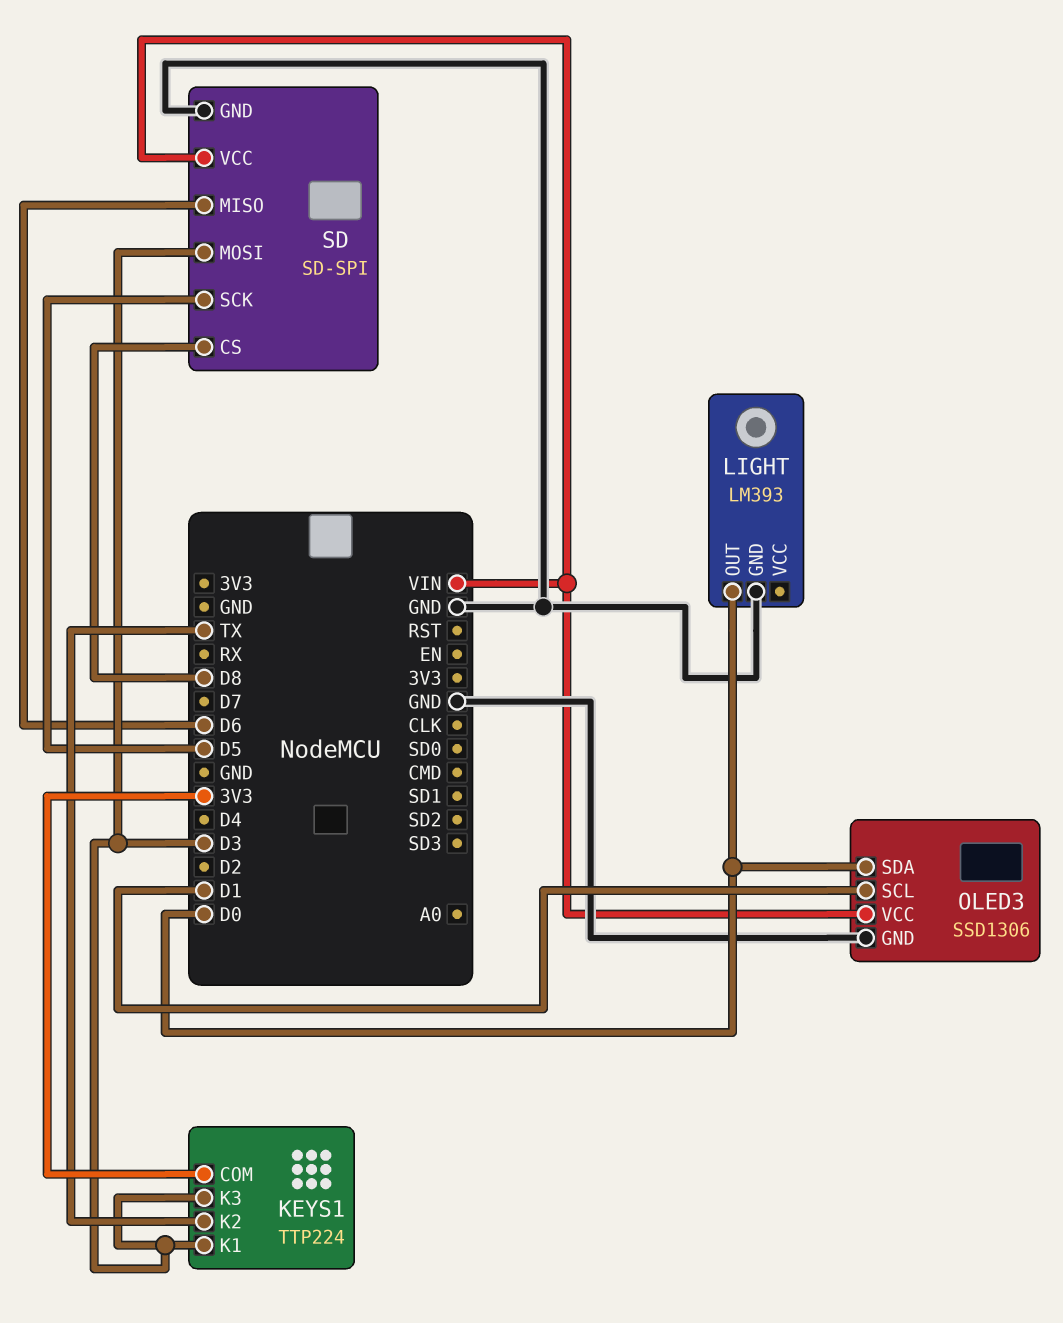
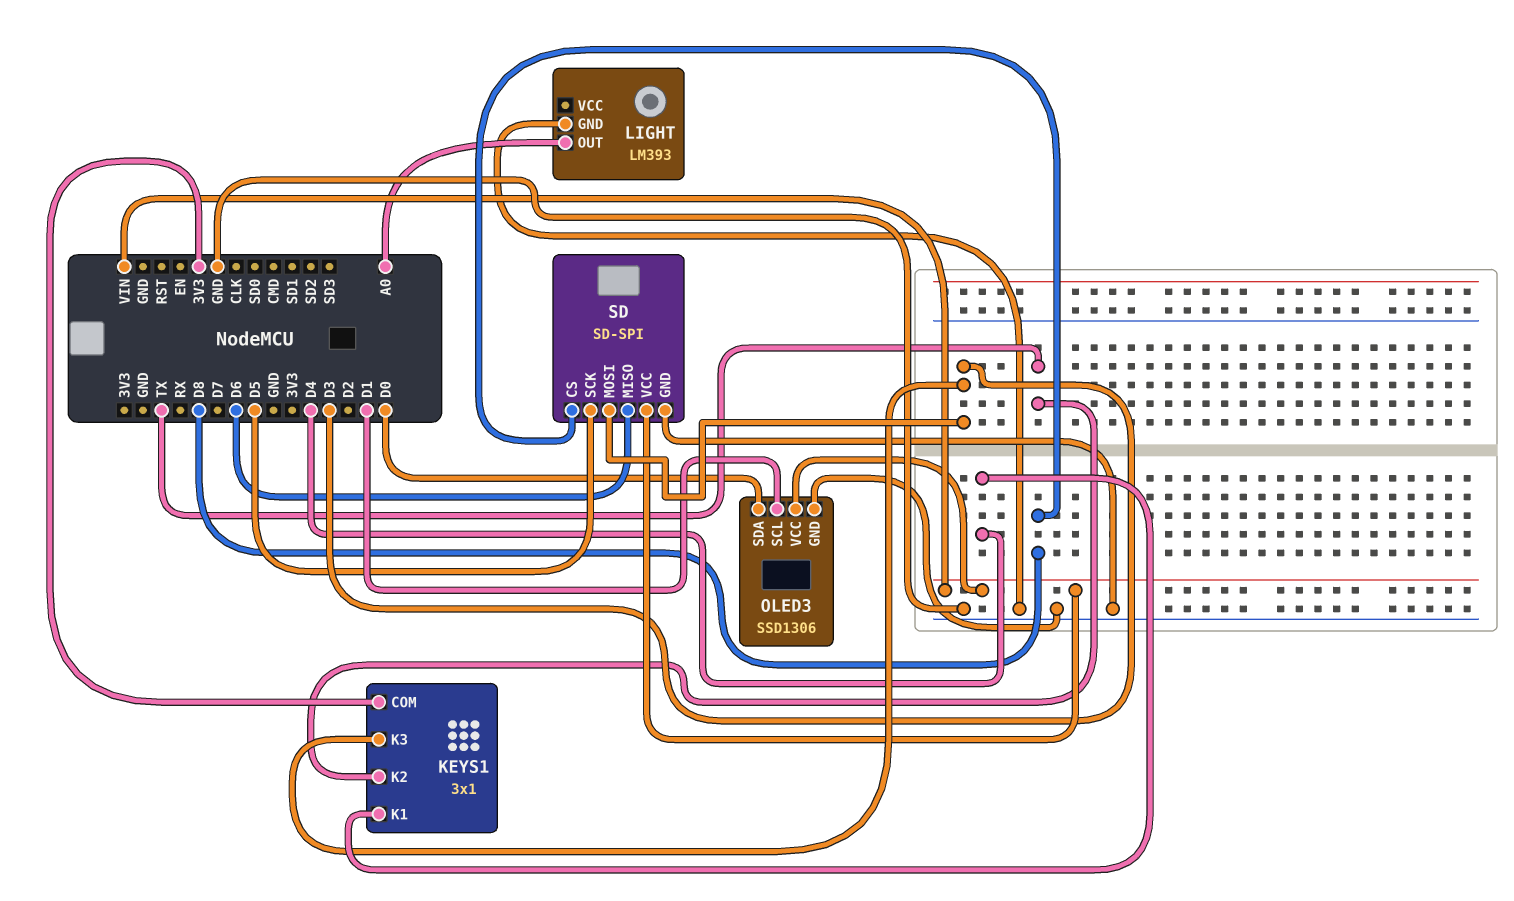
KEYS1: TTP224 -> 3x1
KEYS1 pin K1: D3 -> D4
LIGHT pin OUT: D0 -> A0

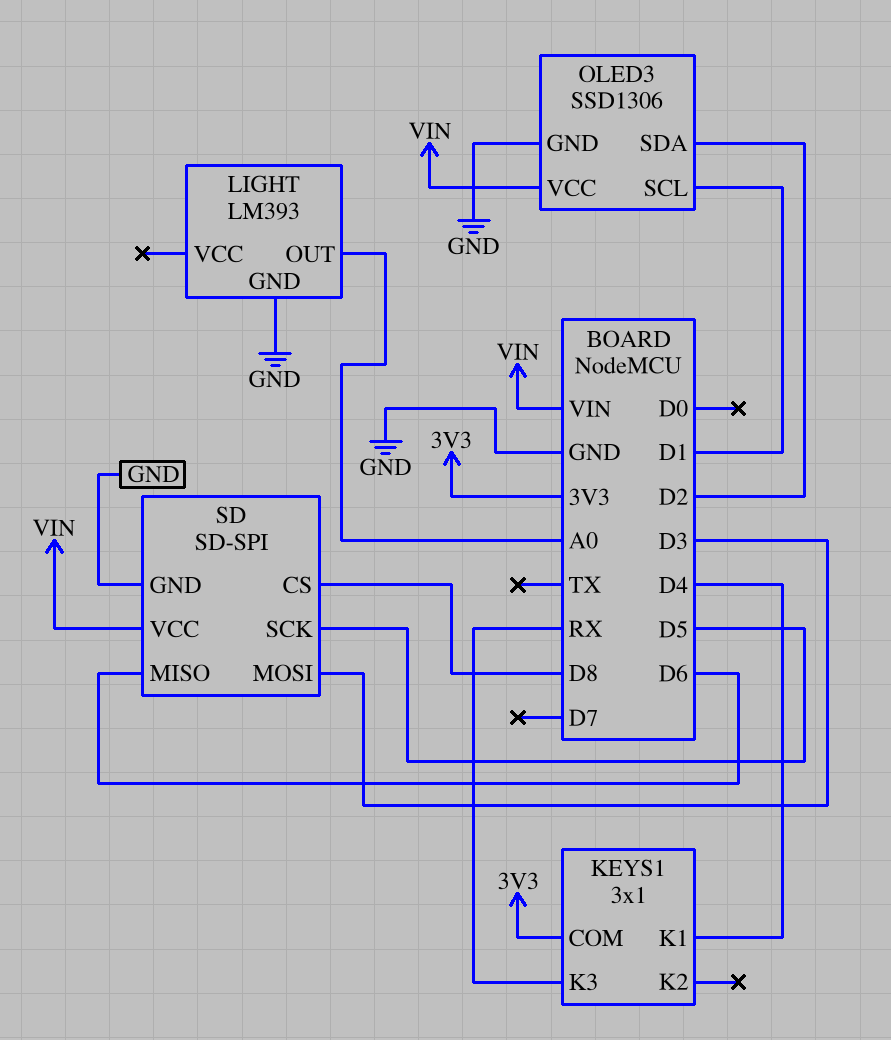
KEYS1 pin K2: TX -> none
KEYS1 pin K3: D3 -> RX
OLED3 pin SDA: D0 -> D2

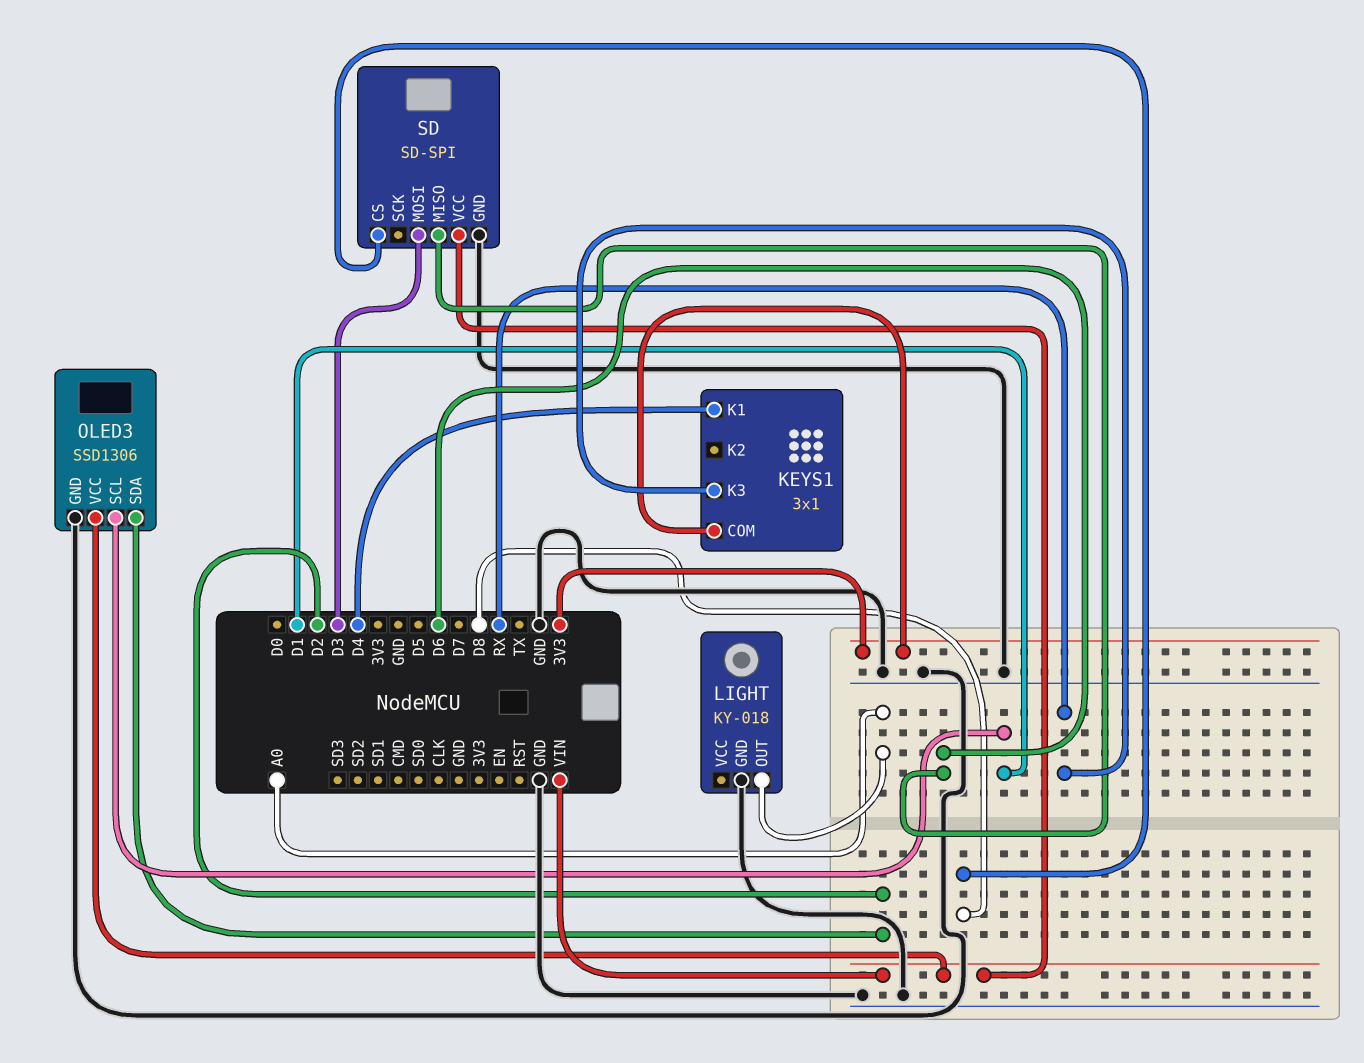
LIGHT: LM393 -> KY-018
SD pin SCK: D5 -> none

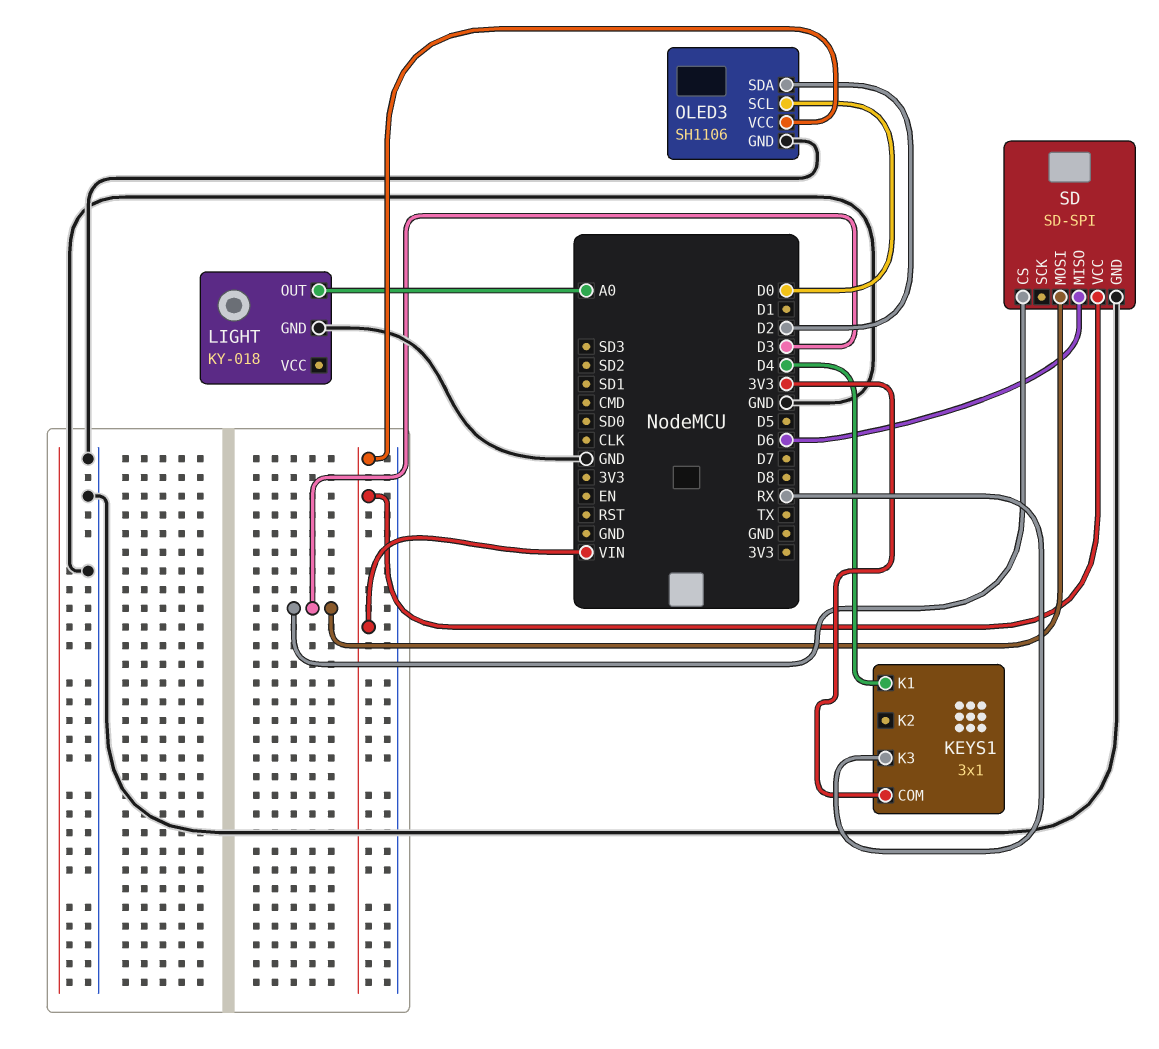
OLED3: SSD1306 -> SH1106
OLED3 pin SCL: D1 -> D0
SD pin CS: D8 -> D3

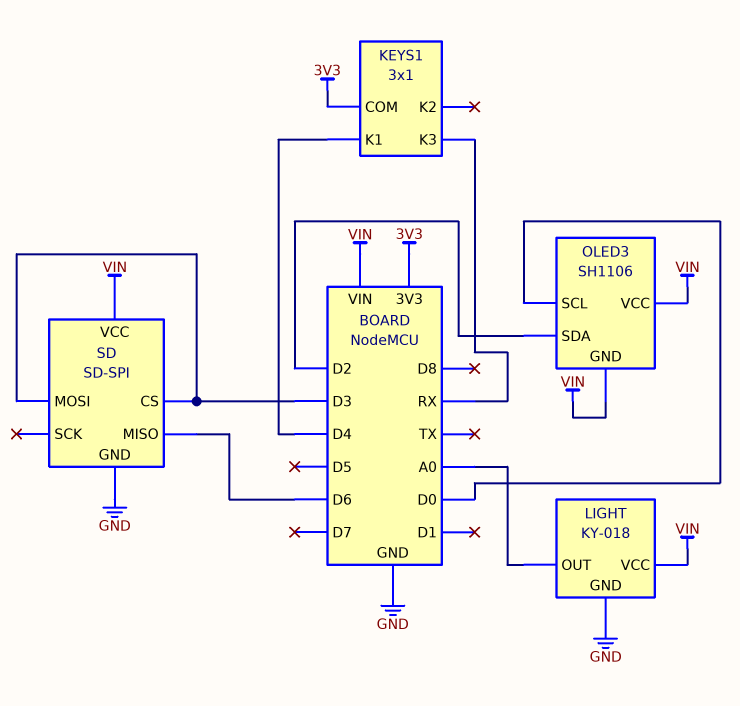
LIGHT pin VCC: none -> VIN
OLED3 pin GND: GND -> VIN

